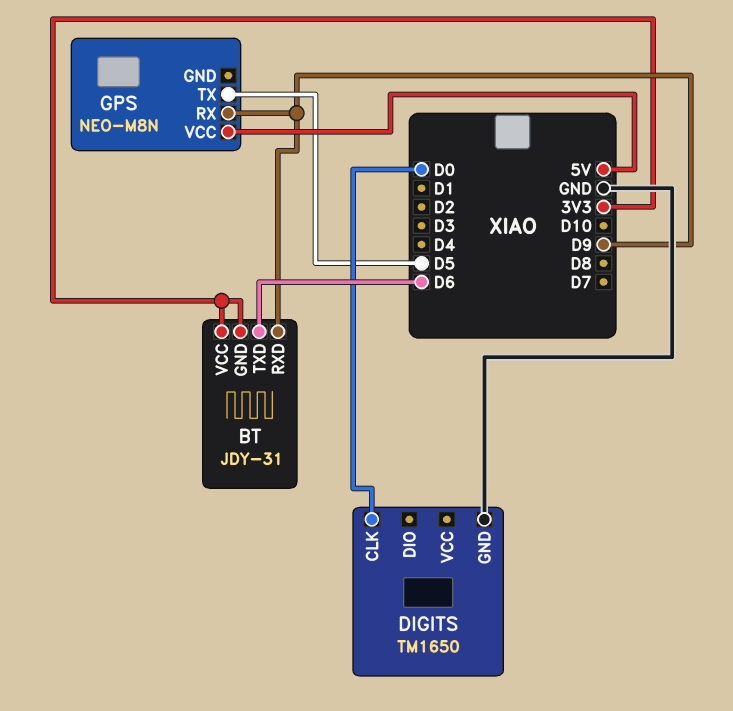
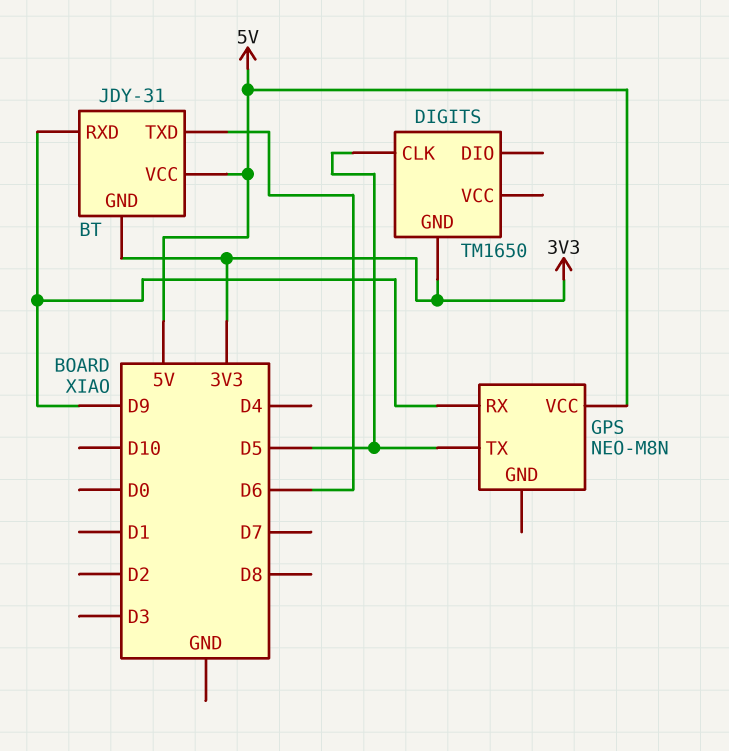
BT pin VCC: 3V3 -> 5V
DIGITS pin CLK: D0 -> D5
DIGITS pin GND: GND -> 3V3

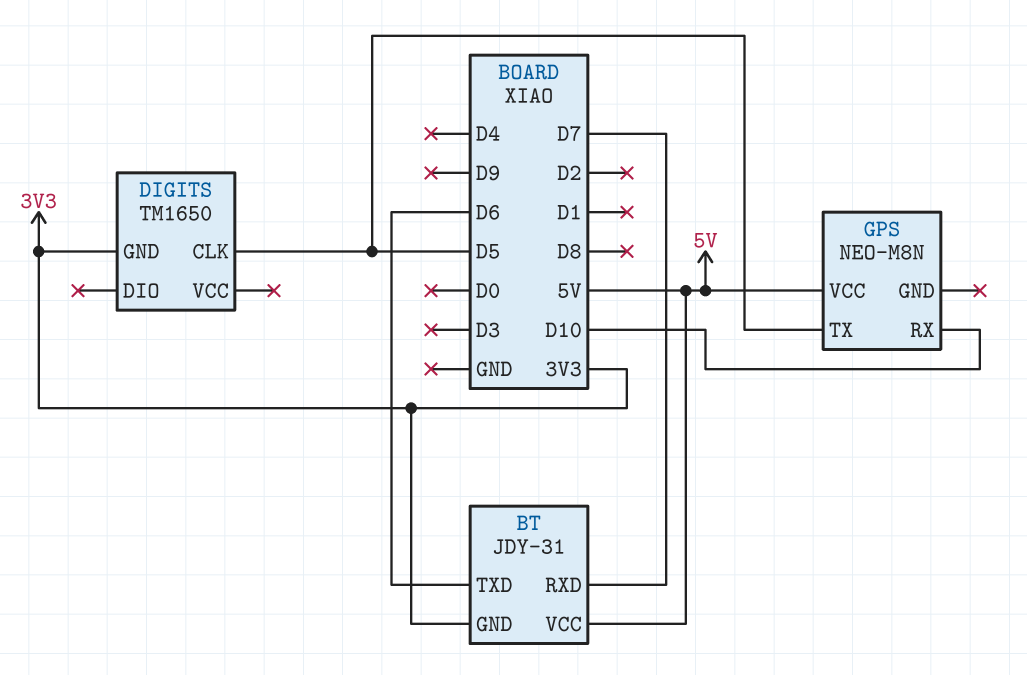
BT pin RXD: D9 -> D7
GPS pin RX: D9 -> D10

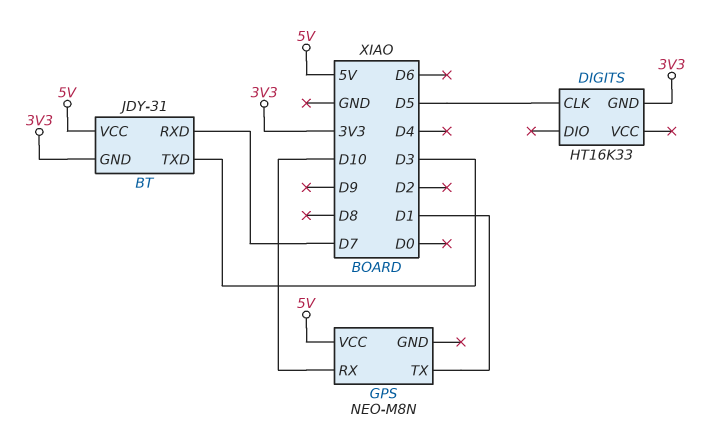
BT pin TXD: D6 -> D3
DIGITS: TM1650 -> HT16K33
GPS pin TX: D5 -> D1

